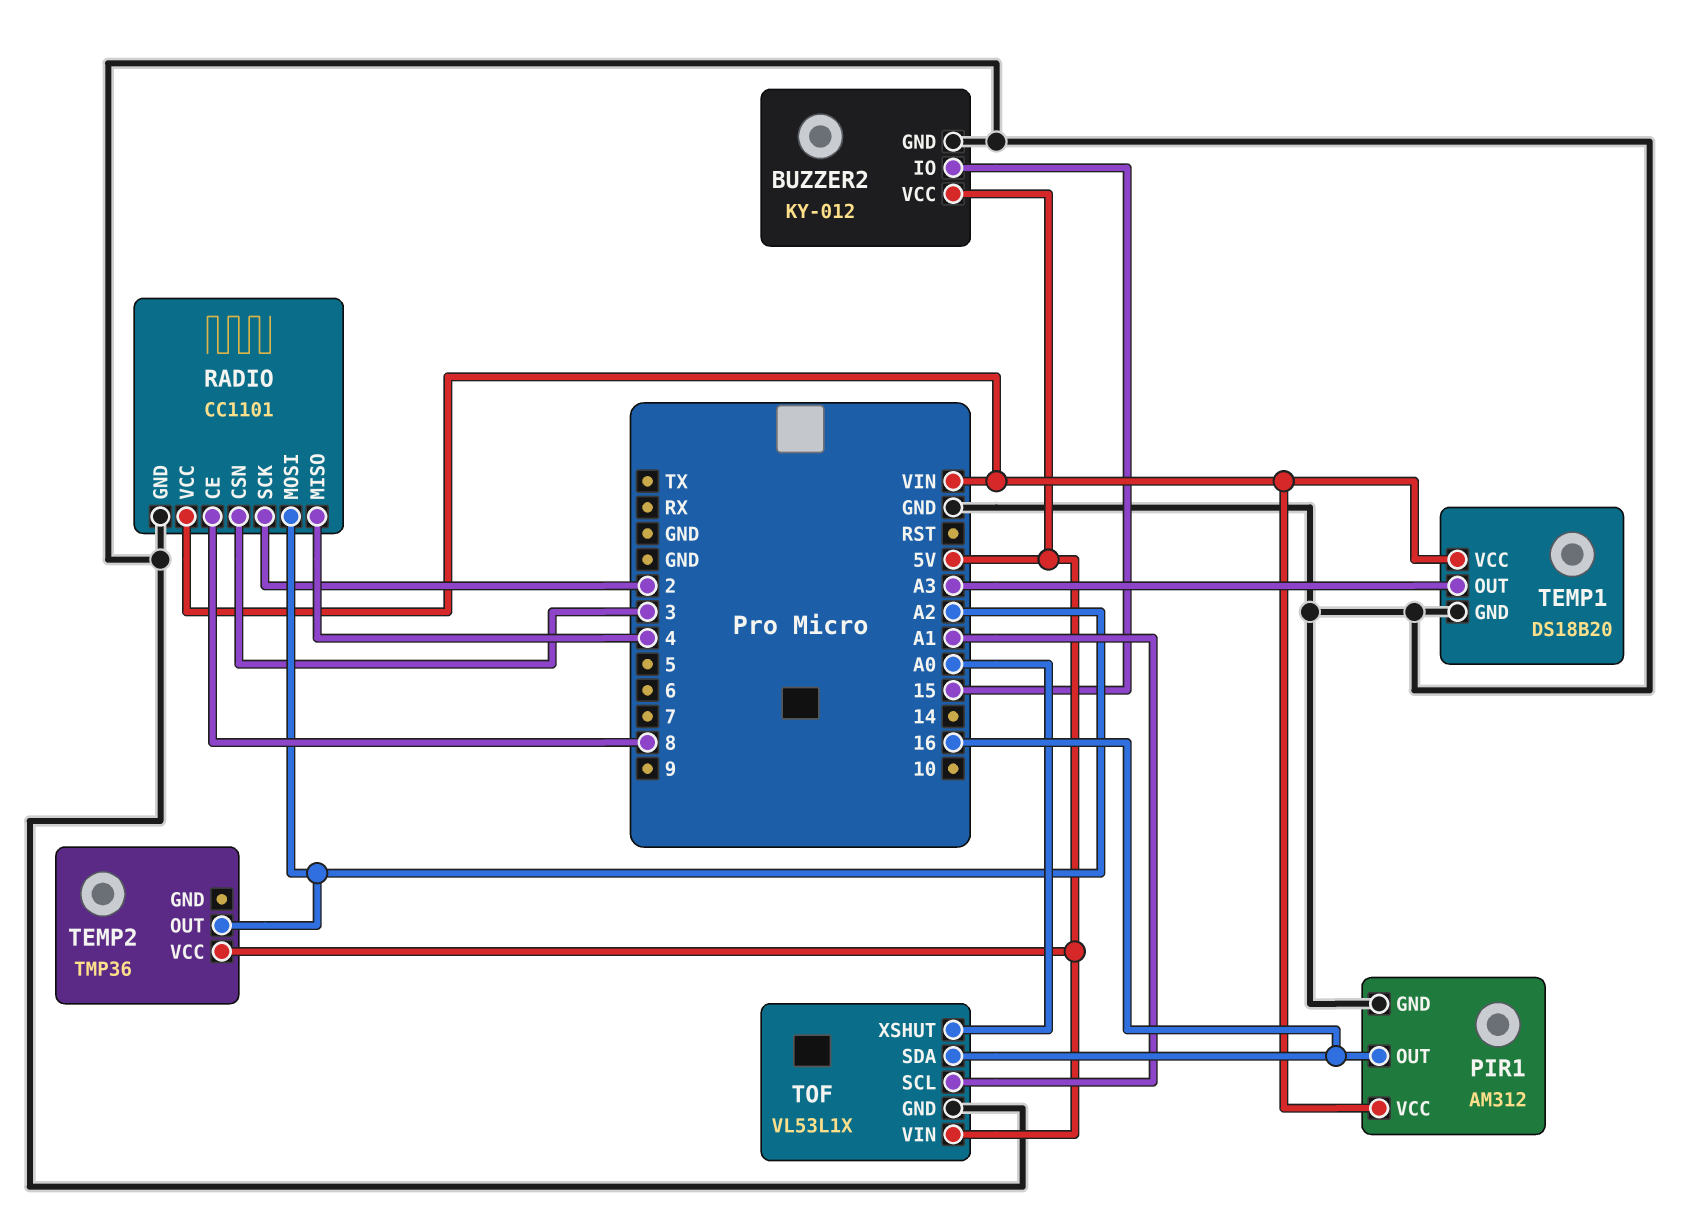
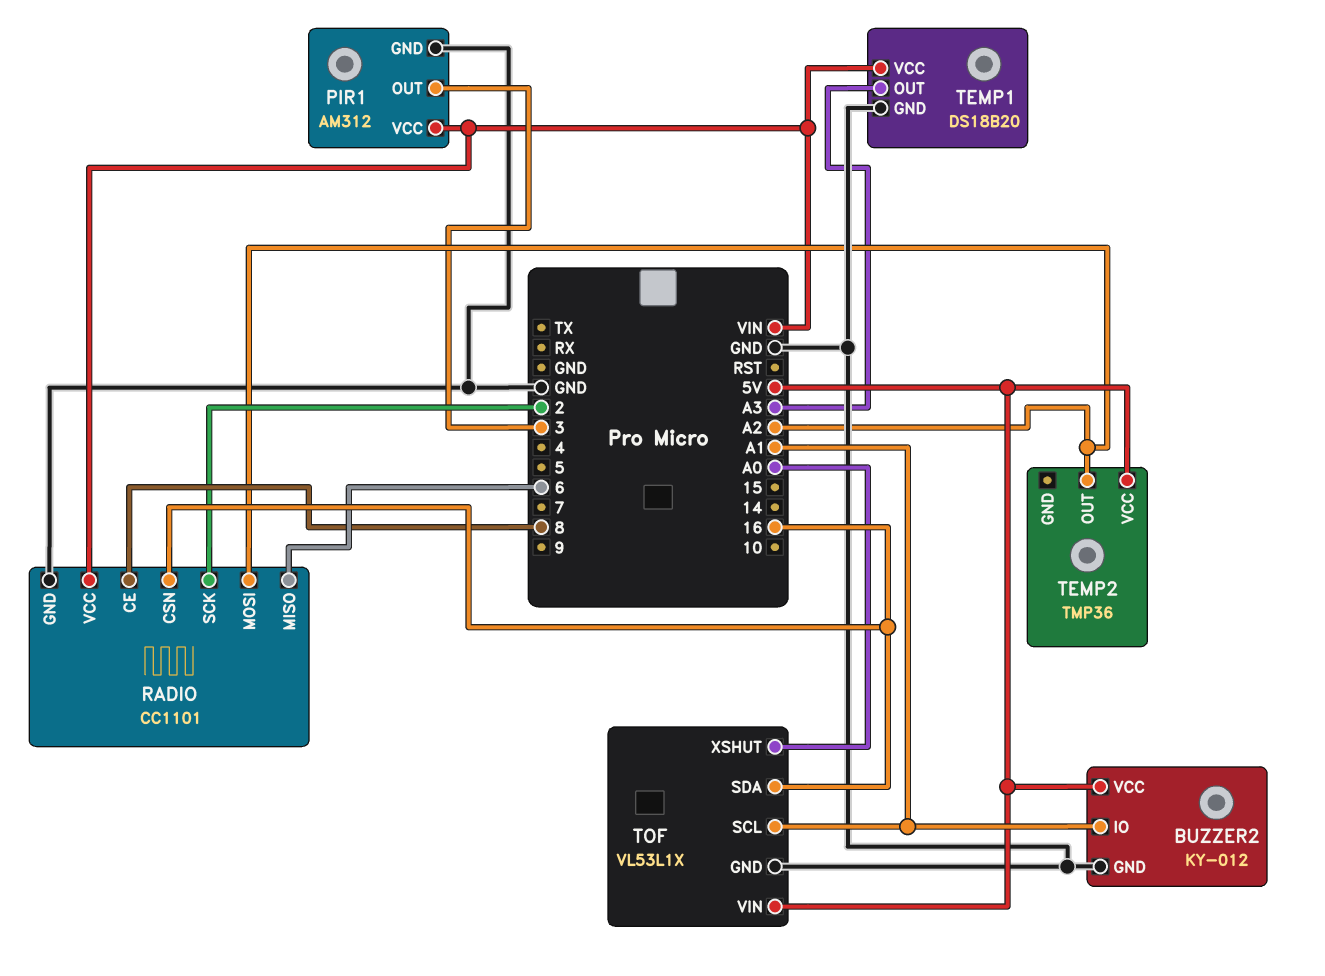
BUZZER2 pin IO: 15 -> A1
PIR1 pin OUT: 16 -> 3
RADIO pin CSN: 3 -> 16
RADIO pin MISO: 4 -> 6

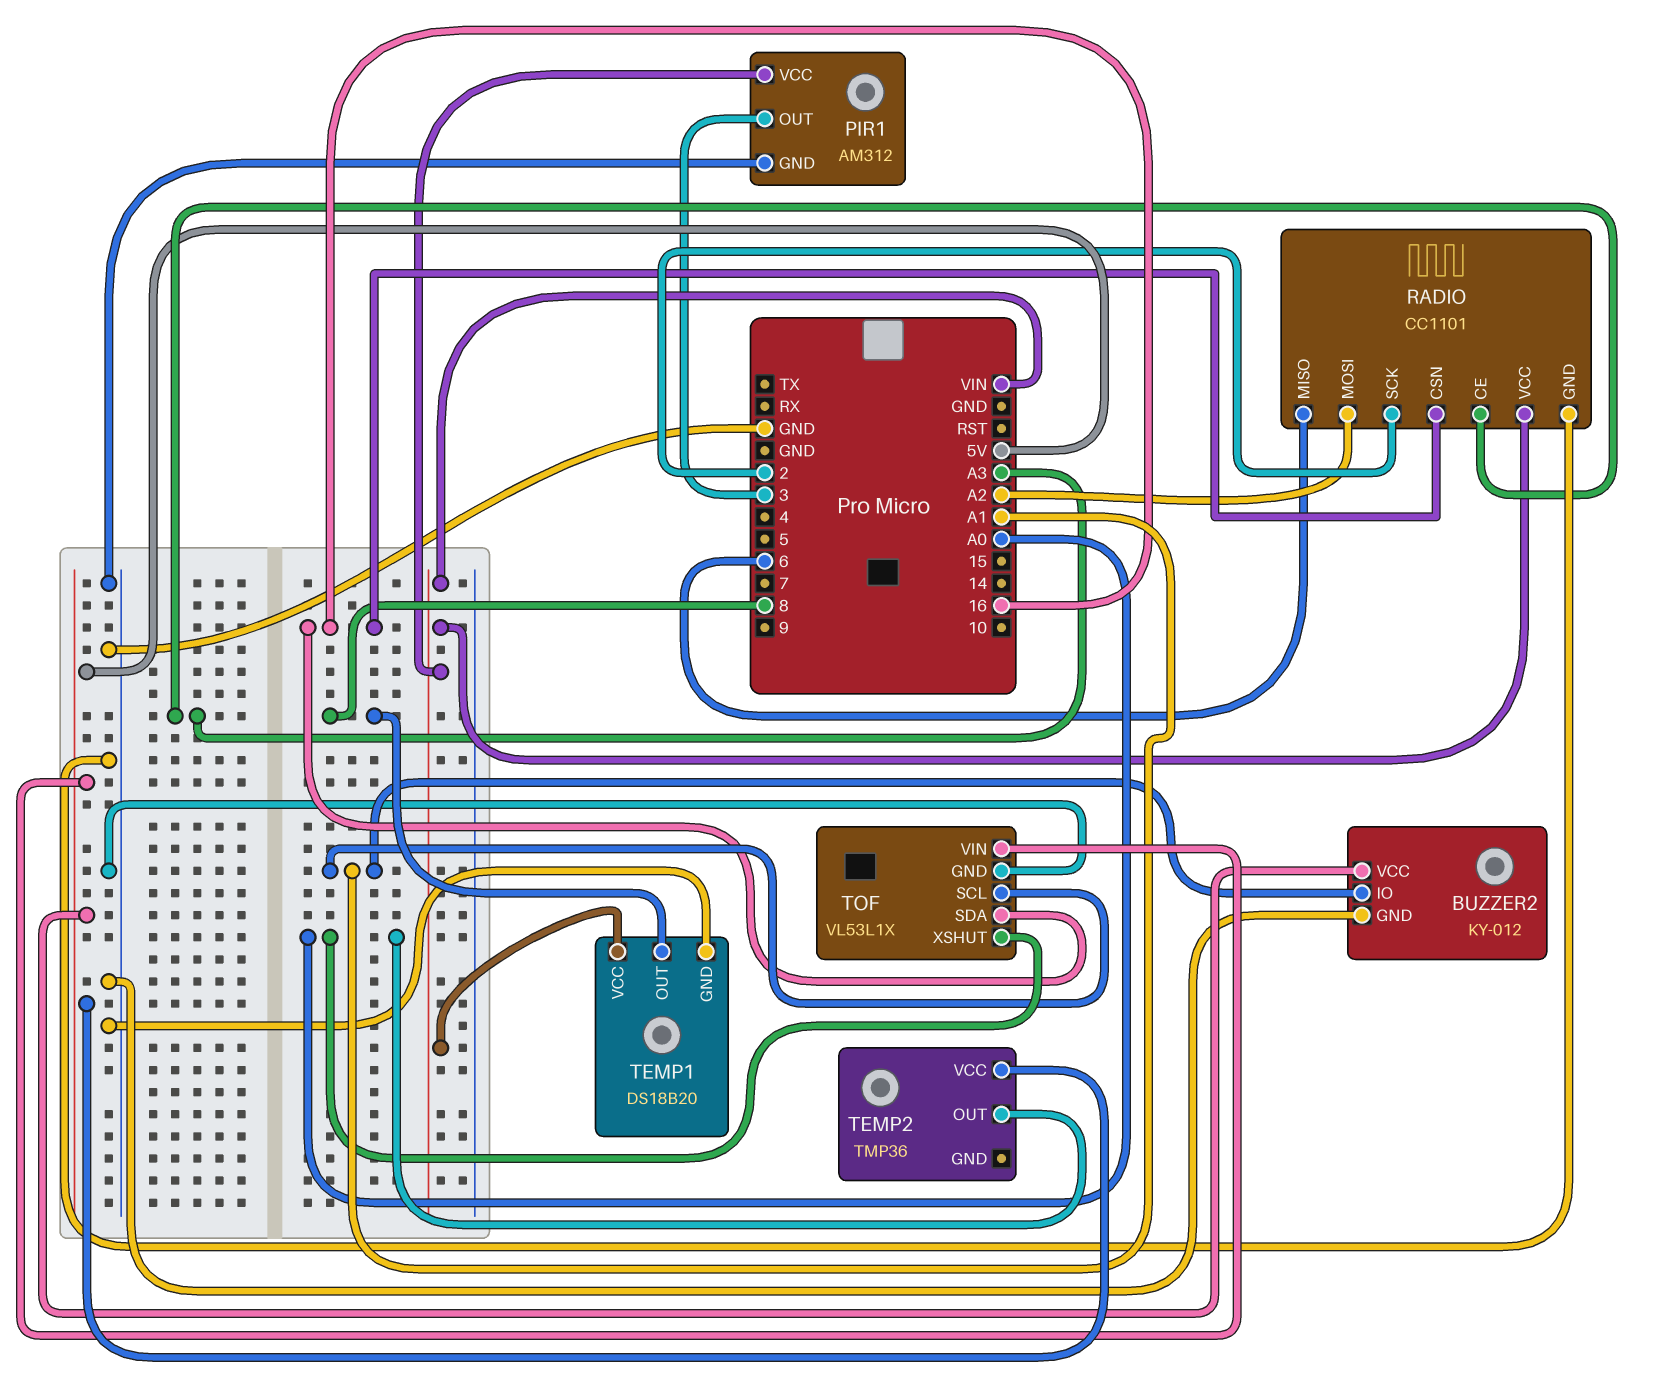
RADIO pin CE: 8 -> A3
TEMP1 pin OUT: A3 -> 8
TEMP2 pin OUT: A2 -> A0

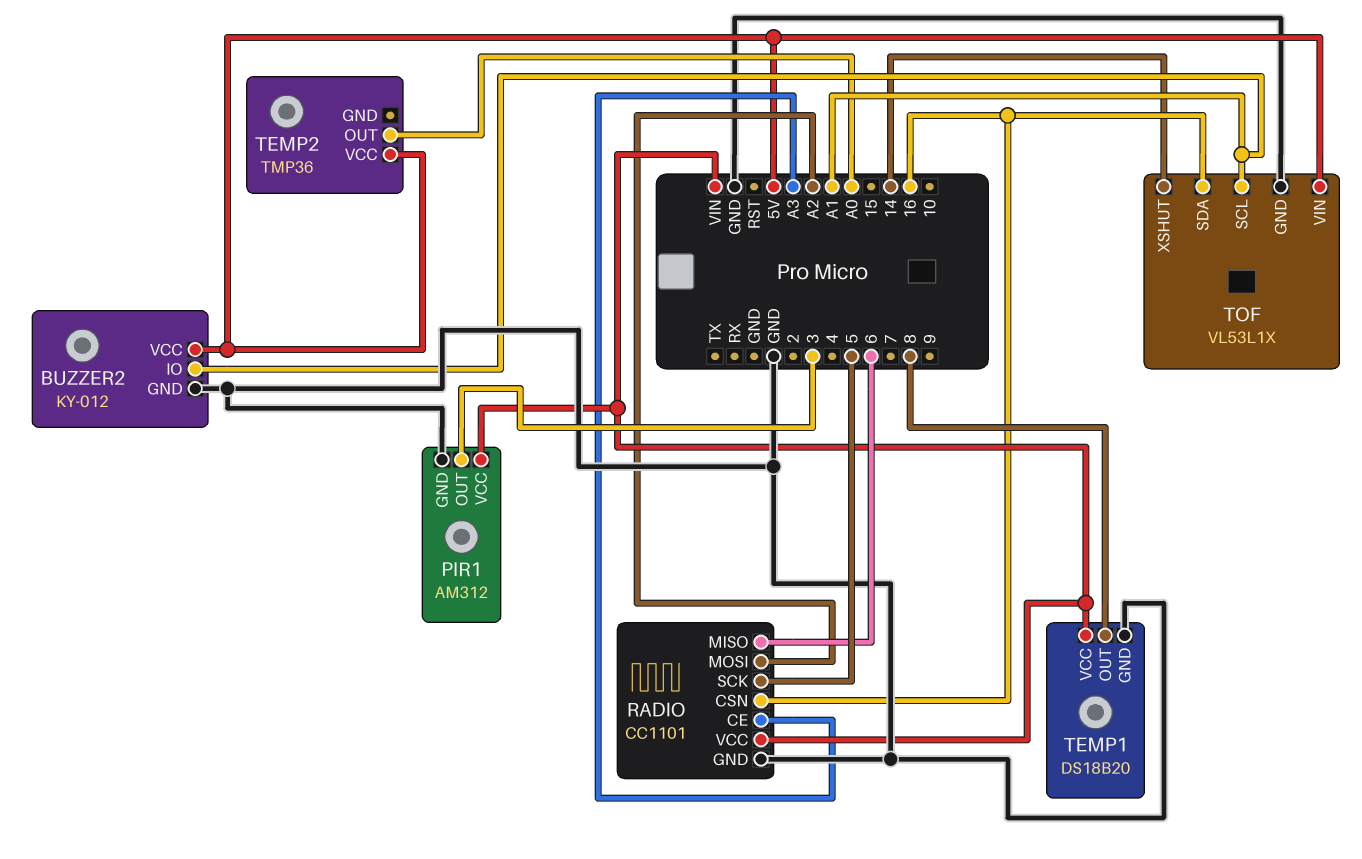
RADIO pin SCK: 2 -> 5
TOF pin XSHUT: A0 -> 14

